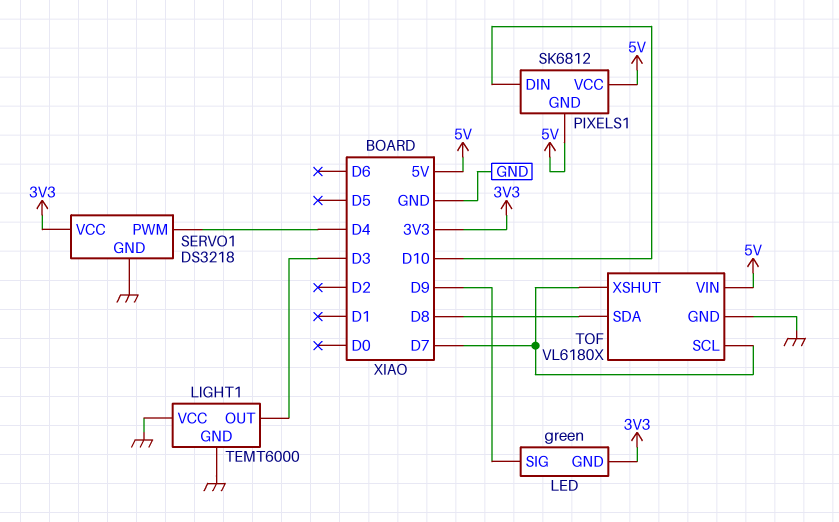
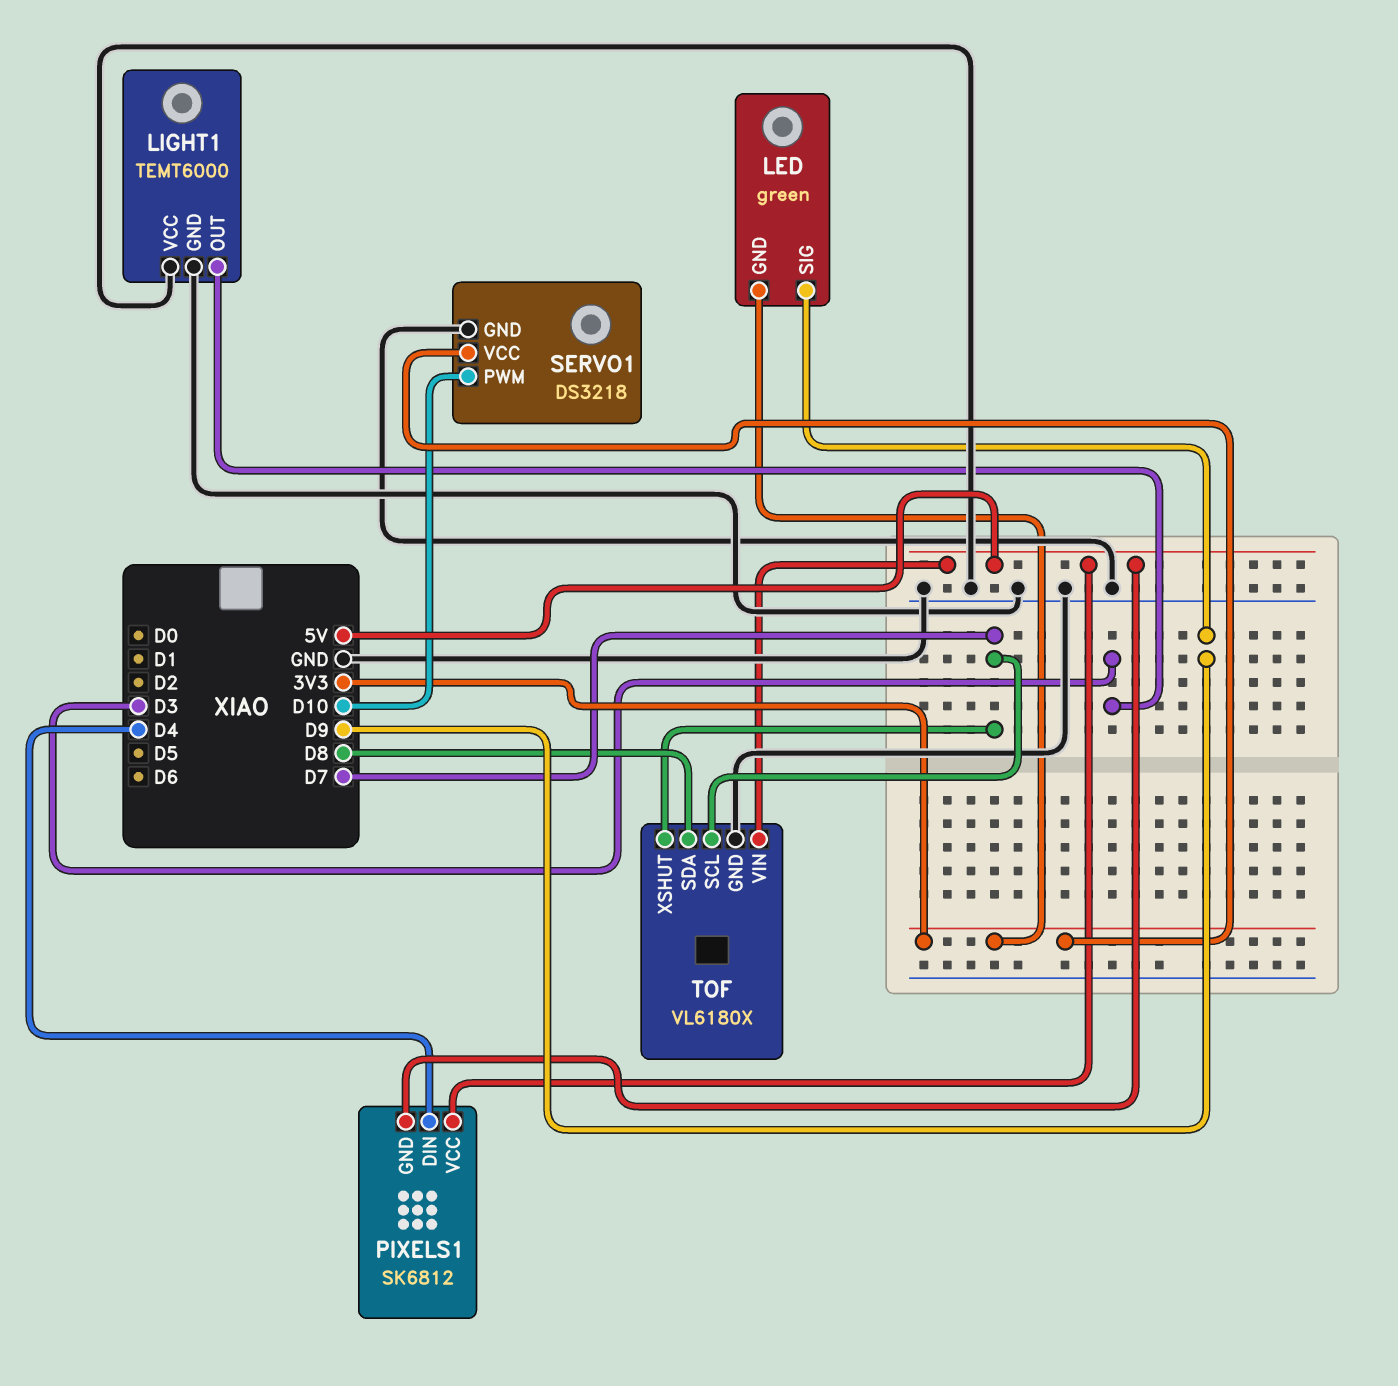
PIXELS1 pin DIN: D10 -> D4
SERVO1 pin PWM: D4 -> D10

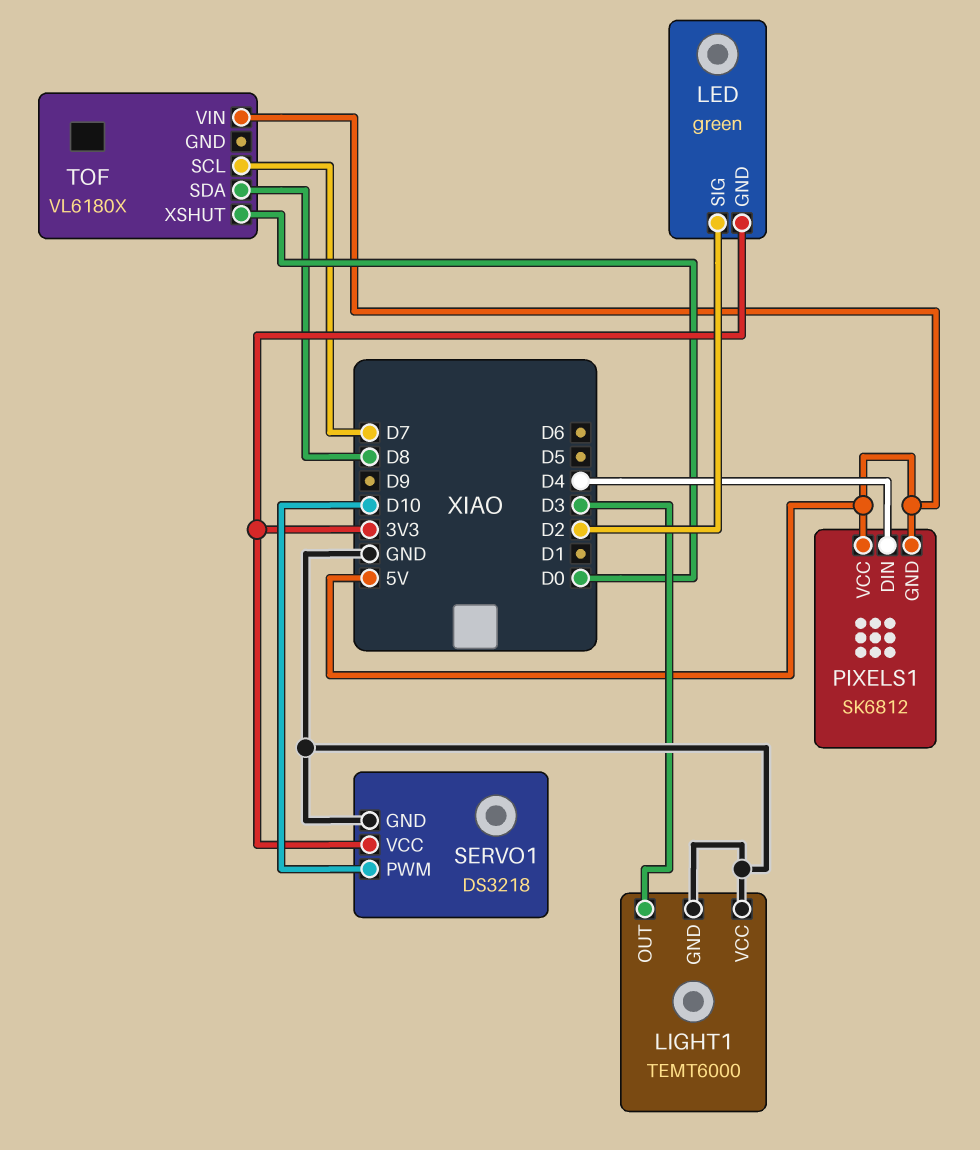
LED pin SIG: D9 -> D2
TOF pin GND: GND -> none
TOF pin XSHUT: D7 -> D0

